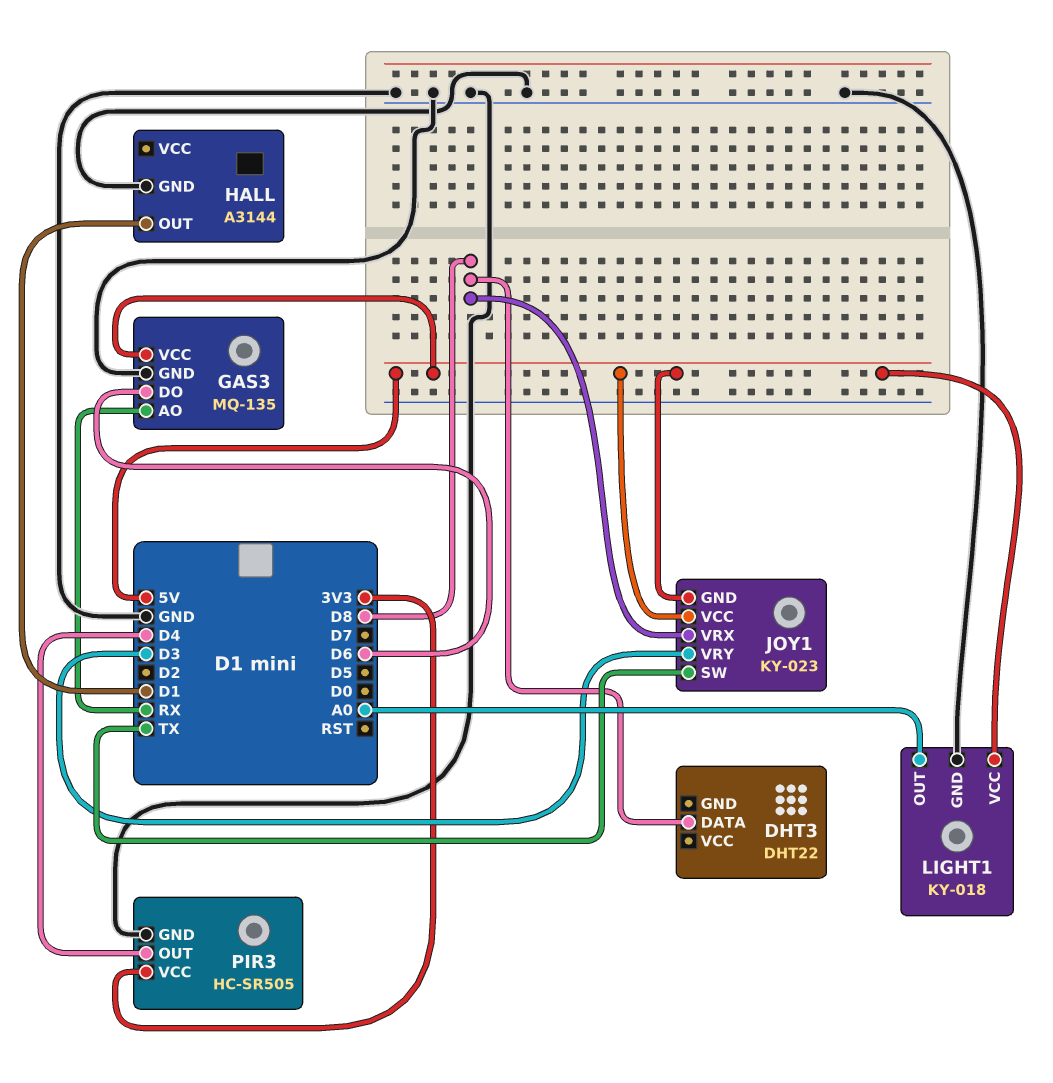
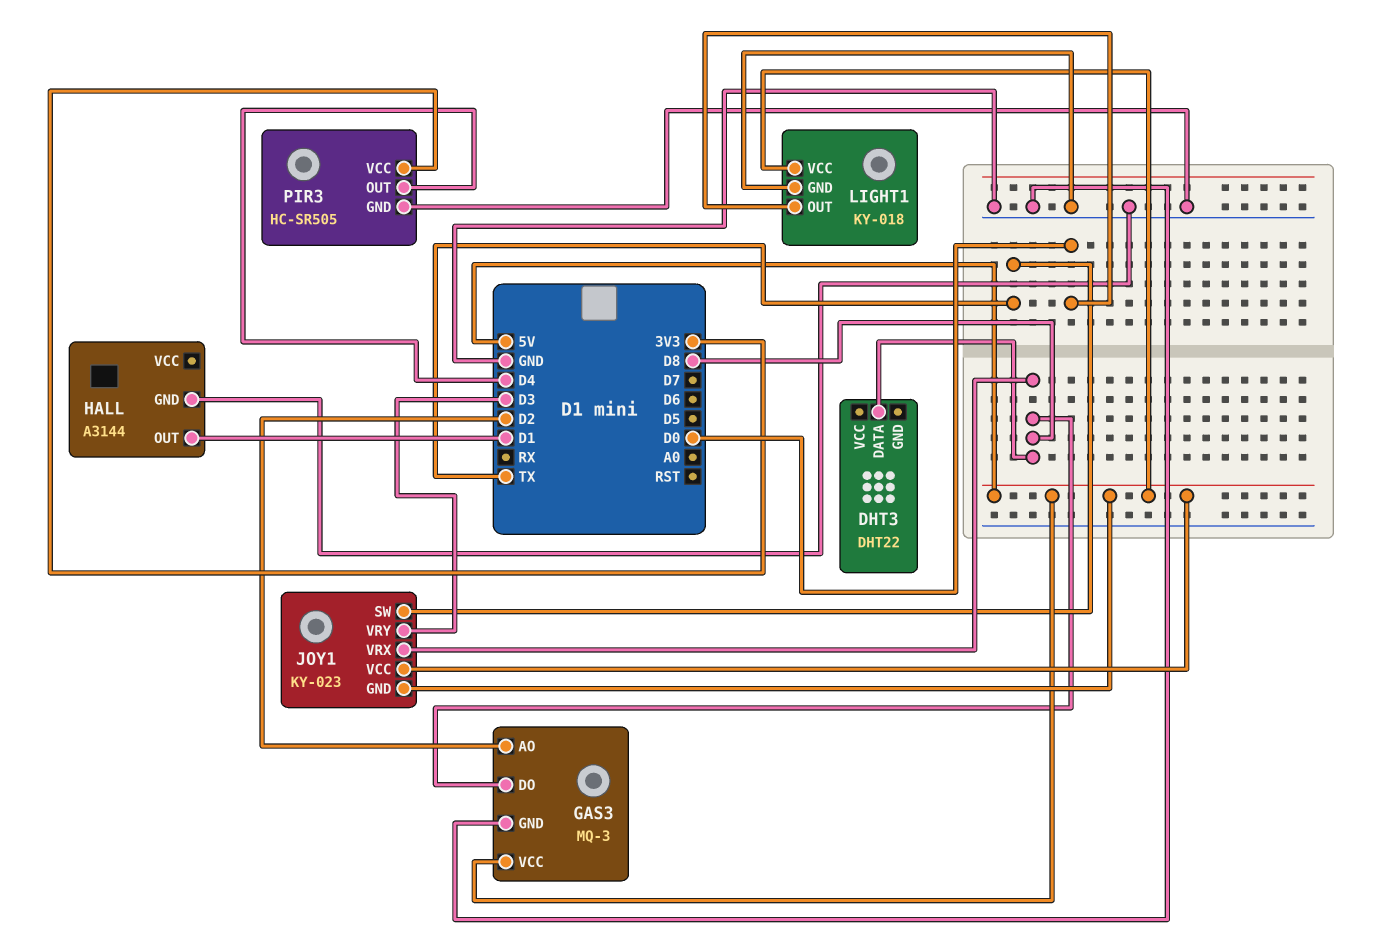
GAS3: MQ-135 -> MQ-3
GAS3 pin AO: RX -> D2
GAS3 pin DO: D6 -> D8
LIGHT1 pin OUT: A0 -> D0

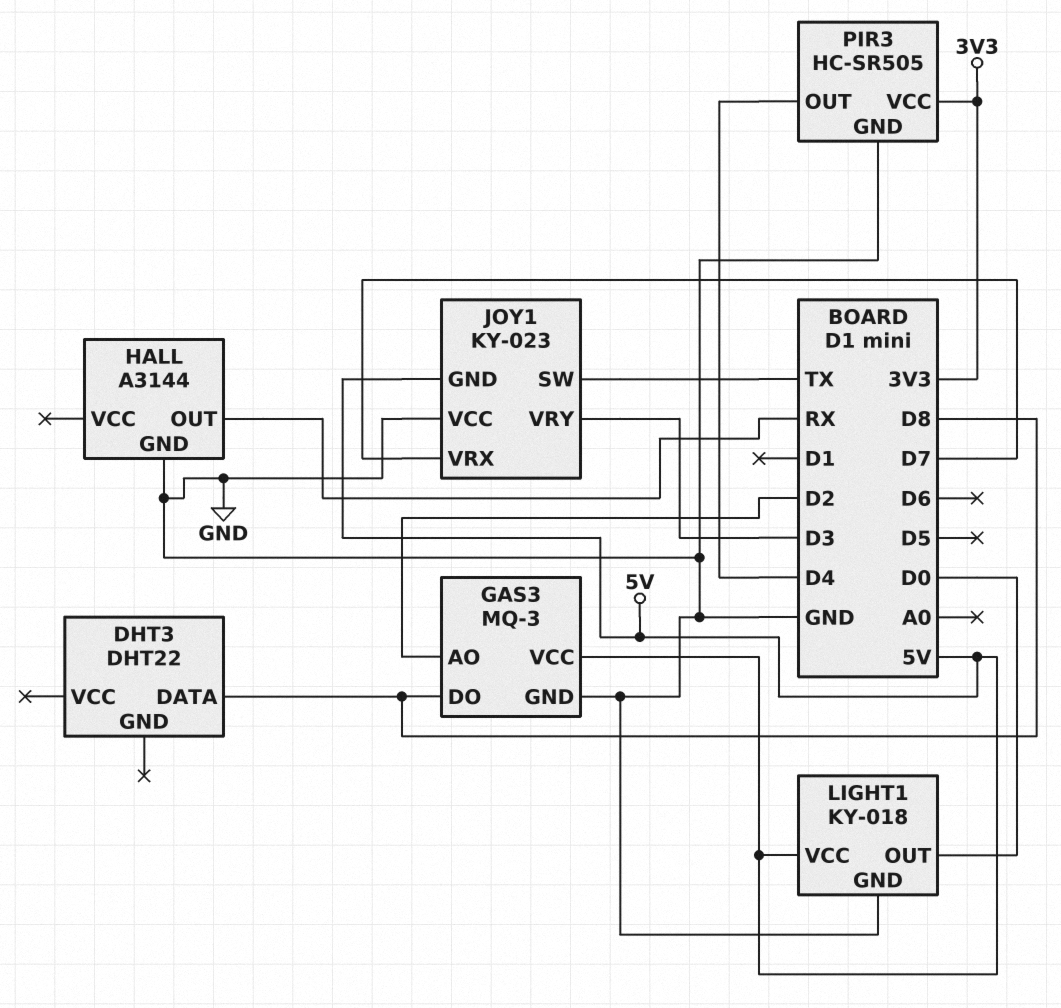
HALL pin OUT: D1 -> RX
JOY1 pin VCC: 5V -> GND
JOY1 pin VRX: D8 -> D7

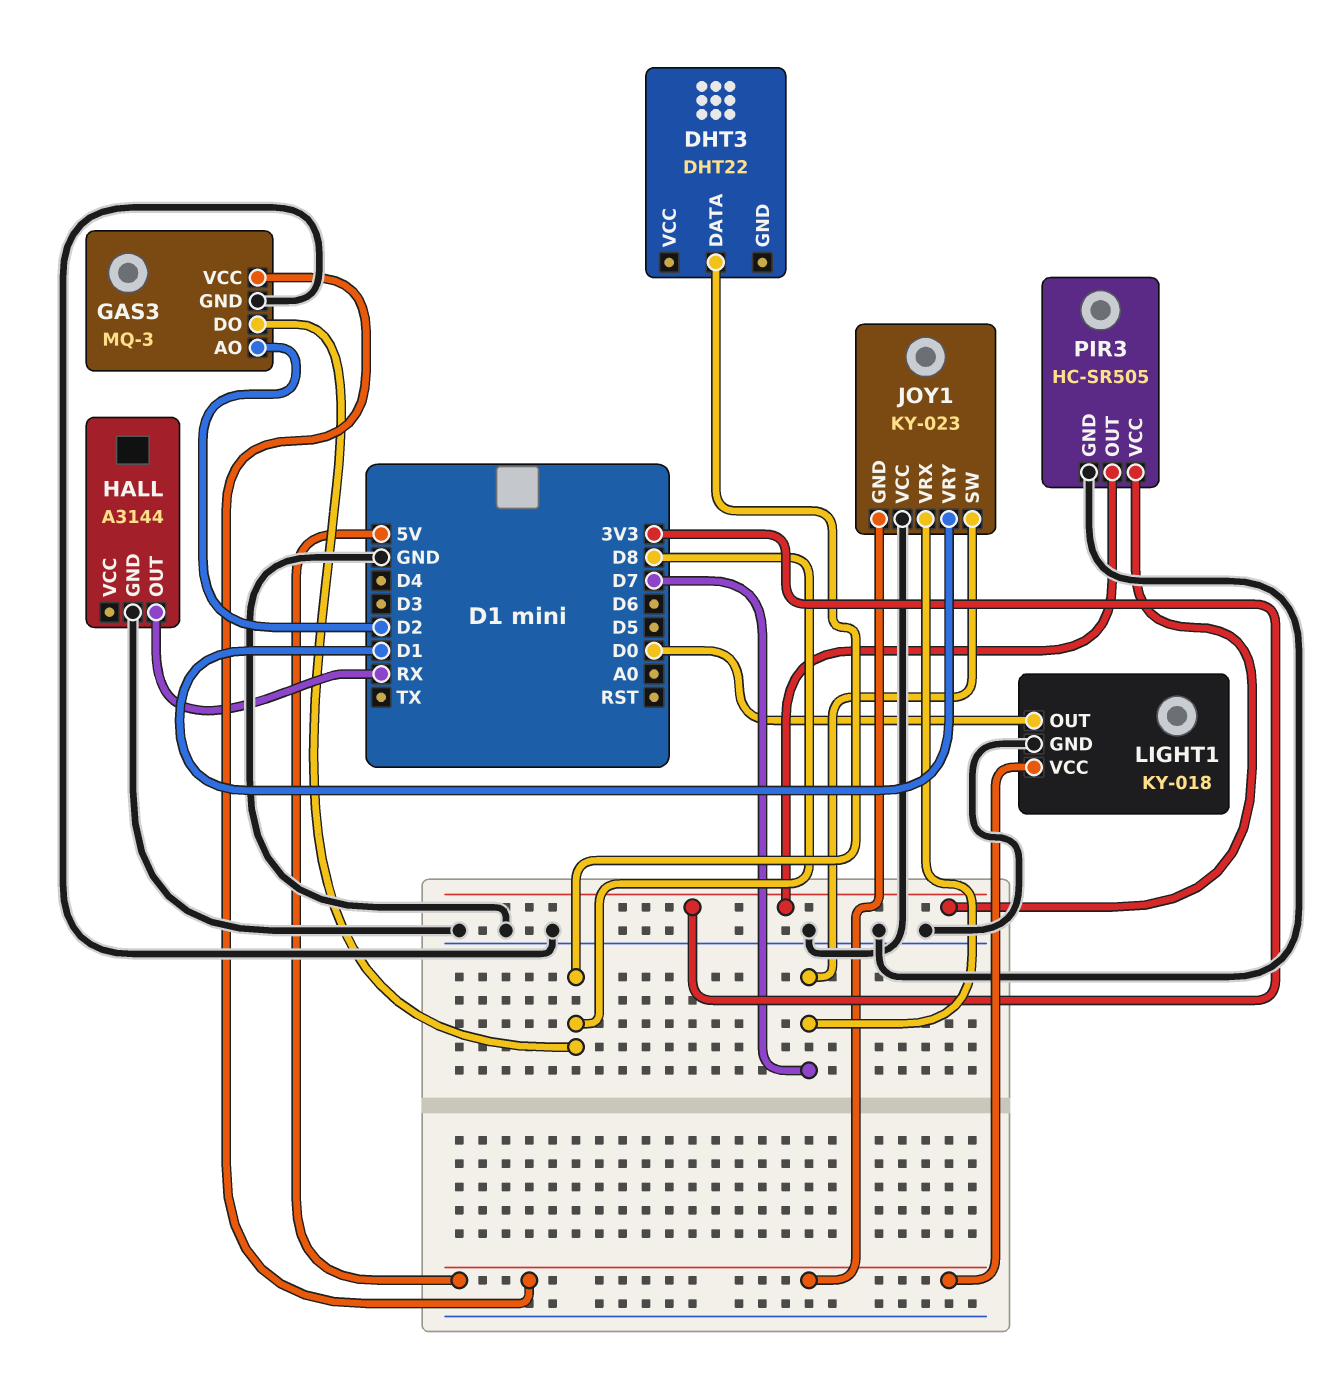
JOY1 pin SW: TX -> D7
JOY1 pin VRY: D3 -> D1
PIR3 pin OUT: D4 -> 3V3

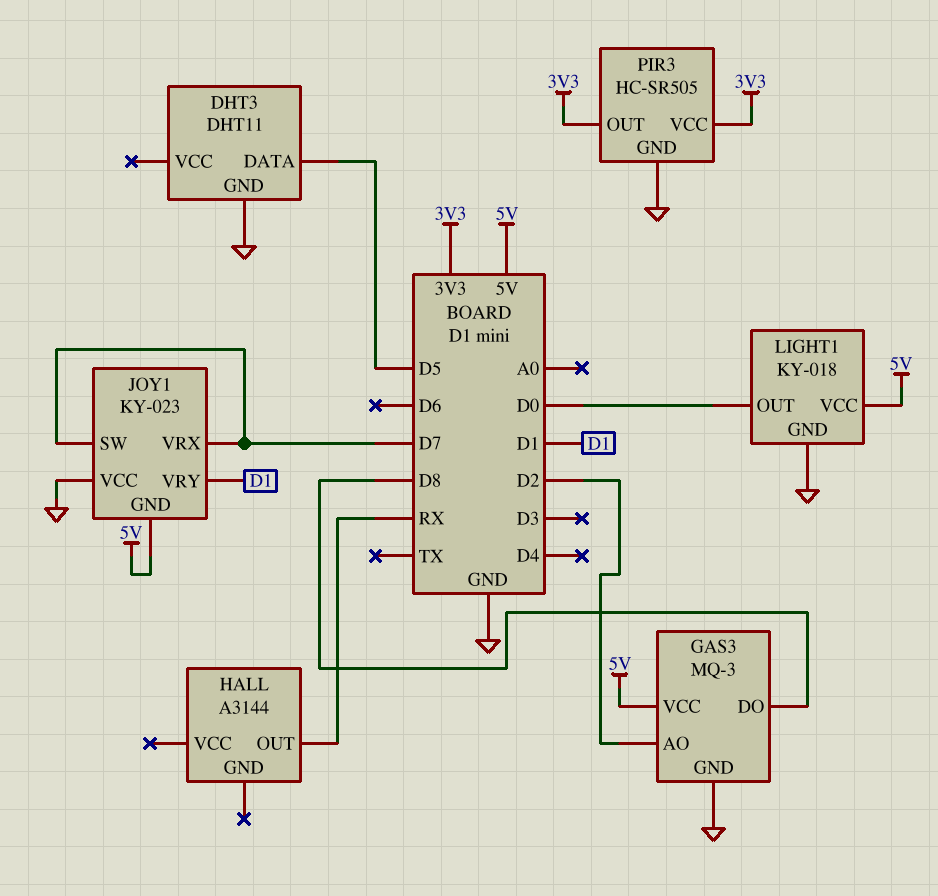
DHT3: DHT22 -> DHT11
DHT3 pin DATA: D8 -> D5
DHT3 pin GND: none -> GND
HALL pin GND: GND -> none

